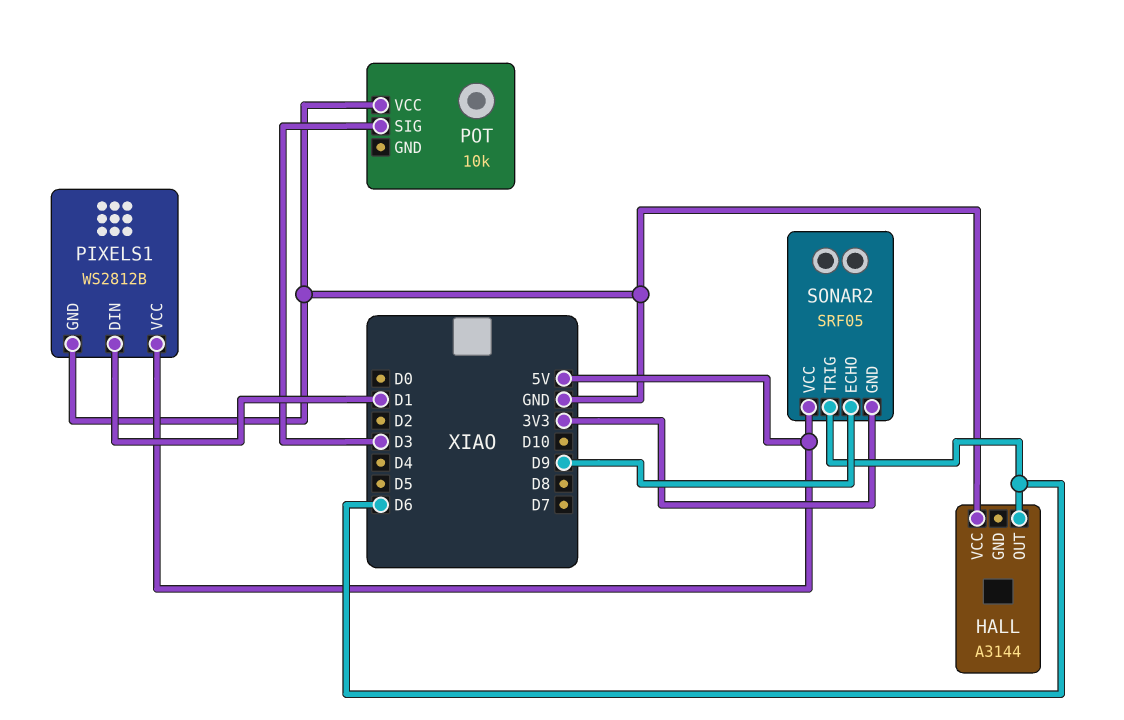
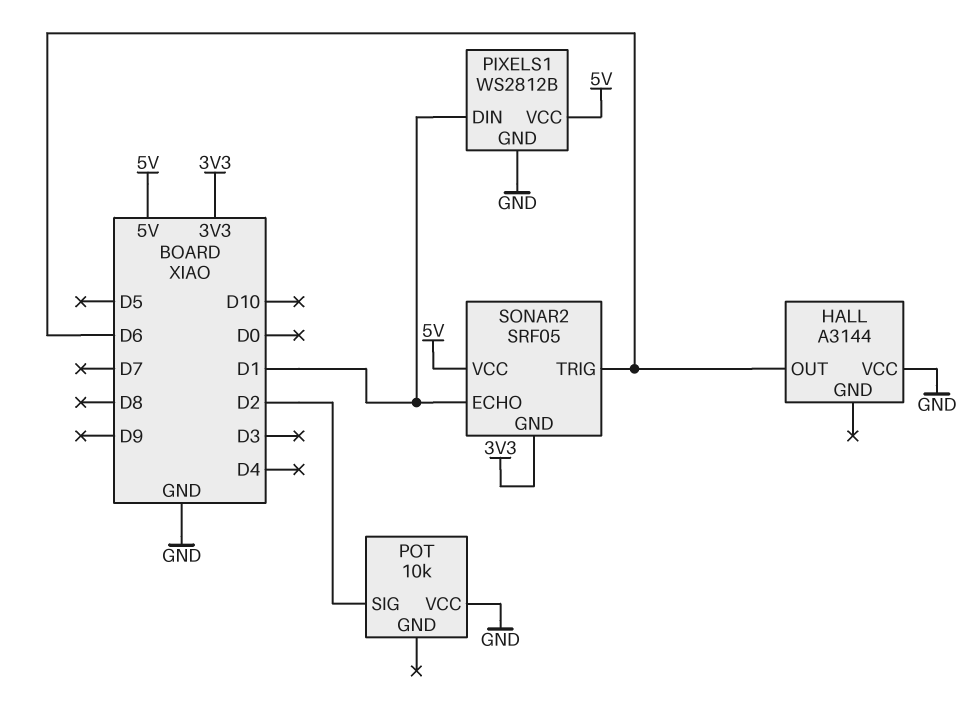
POT pin SIG: D3 -> D2
SONAR2 pin ECHO: D9 -> D1

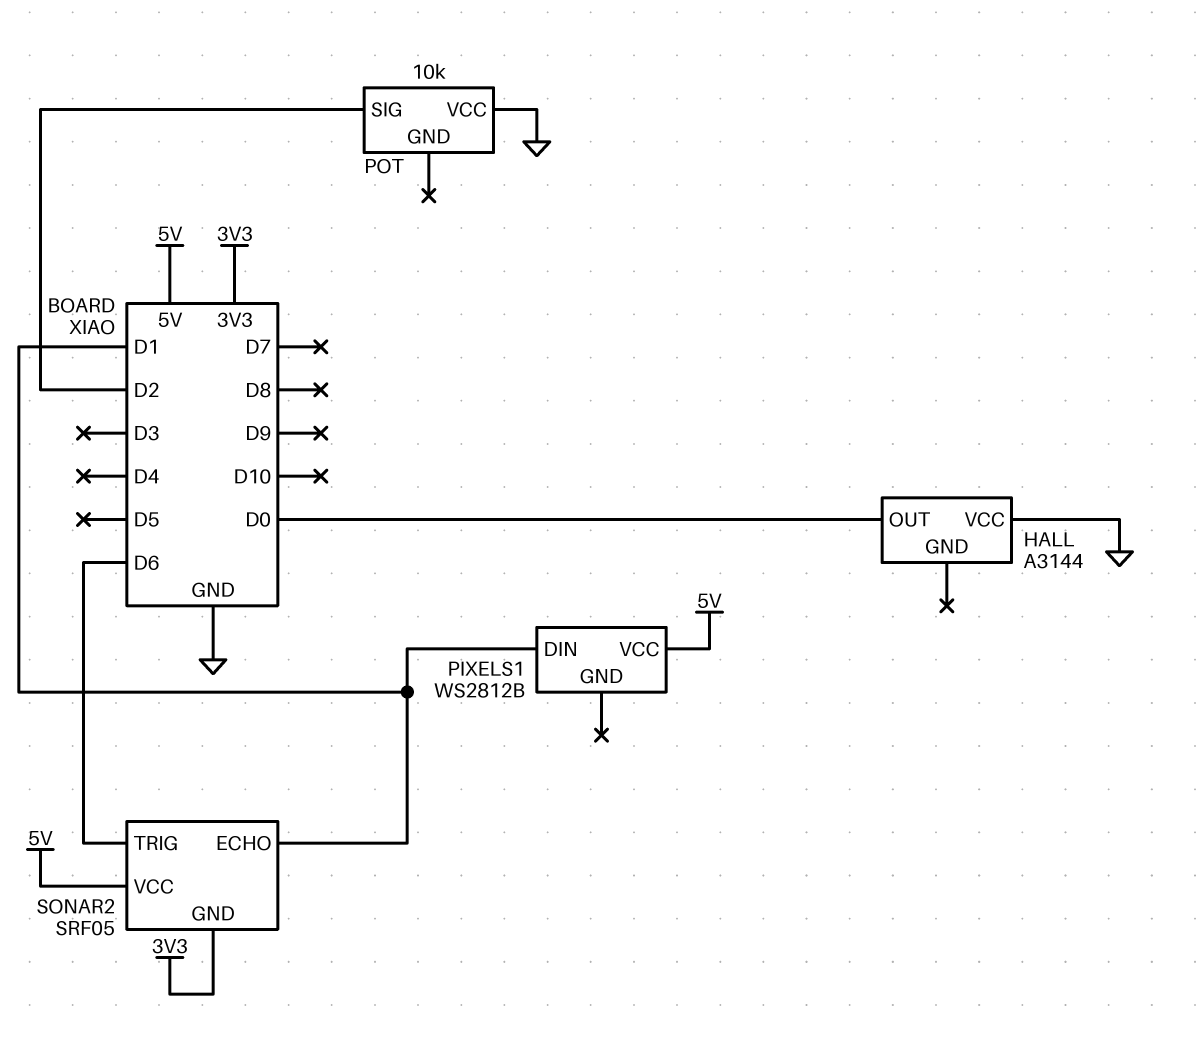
HALL pin OUT: D6 -> D0
PIXELS1 pin GND: GND -> none

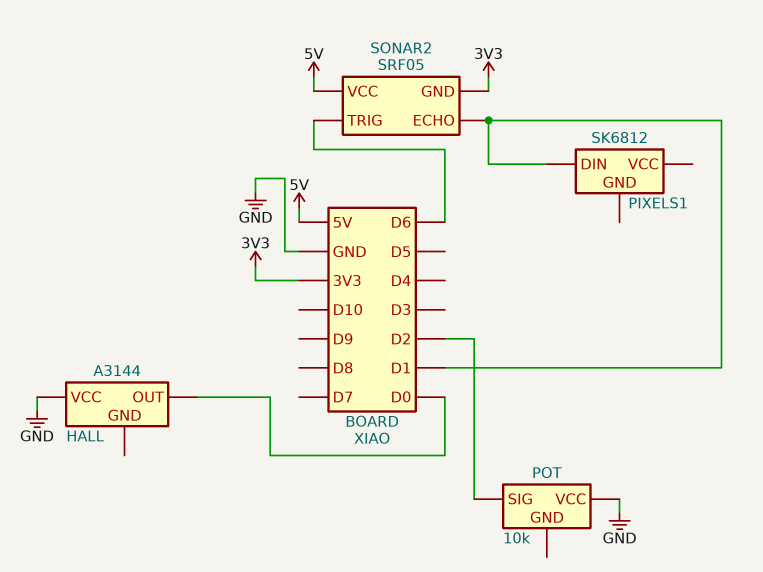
PIXELS1: WS2812B -> SK6812
PIXELS1 pin VCC: 5V -> none

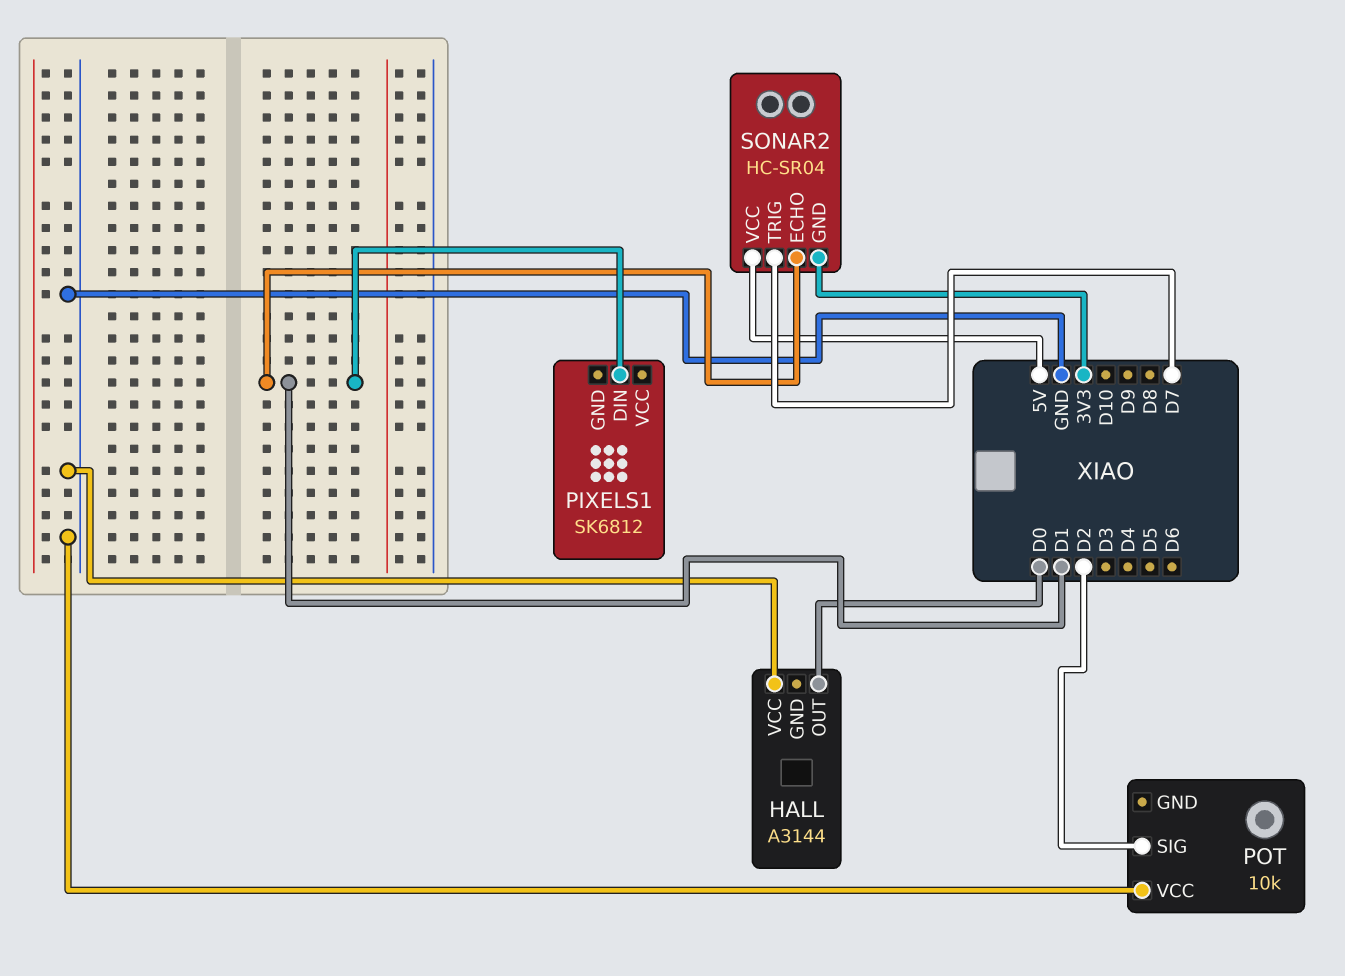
SONAR2: SRF05 -> HC-SR04
SONAR2 pin TRIG: D6 -> D7

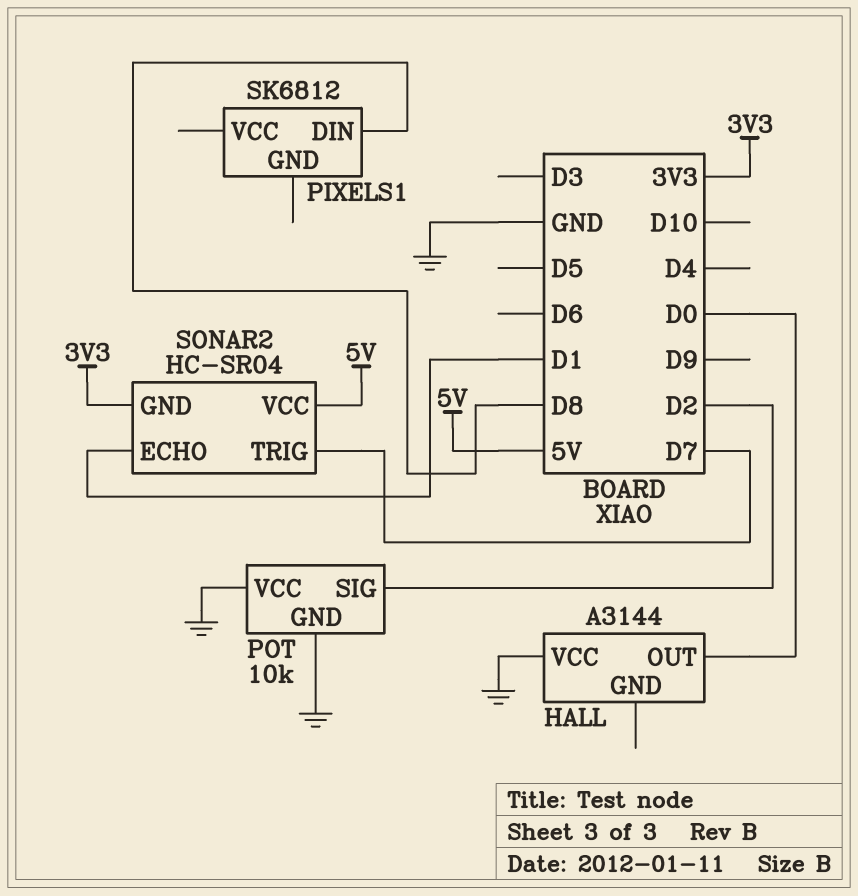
PIXELS1 pin DIN: D1 -> D8
POT pin GND: none -> GND

